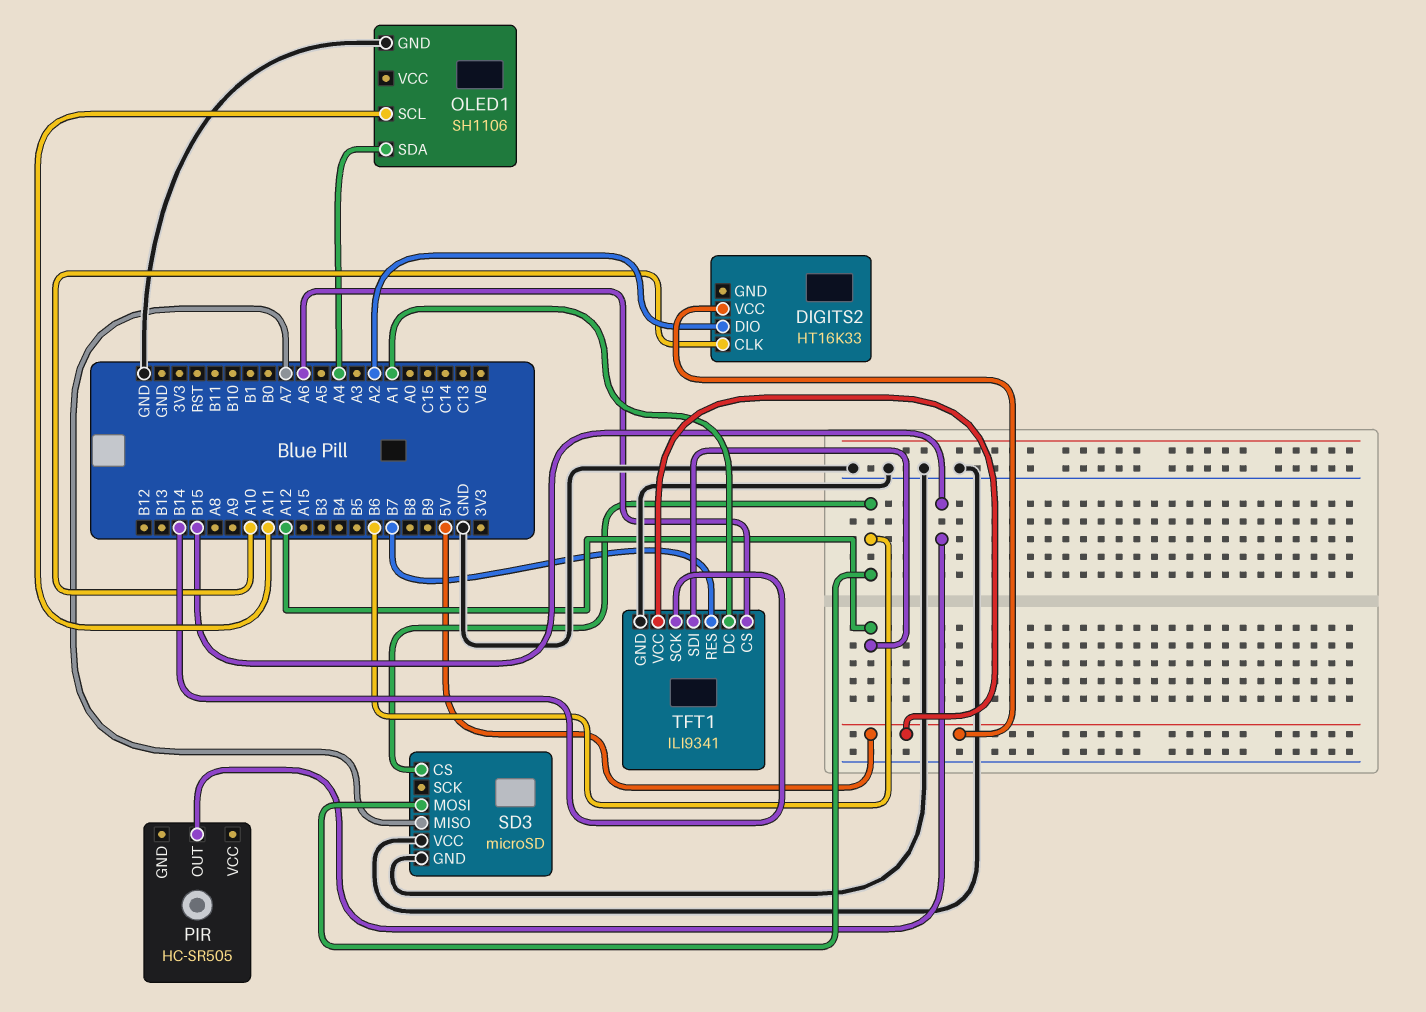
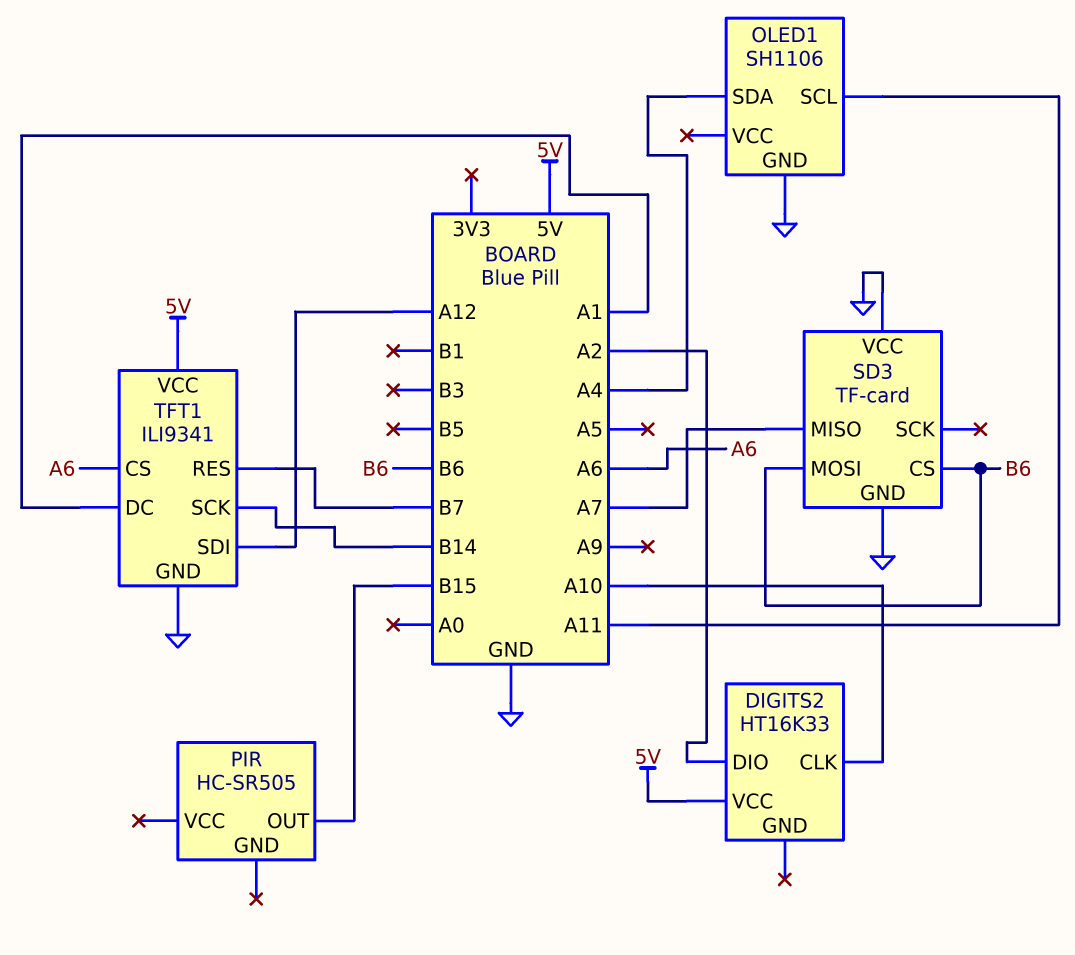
SD3: microSD -> TF-card

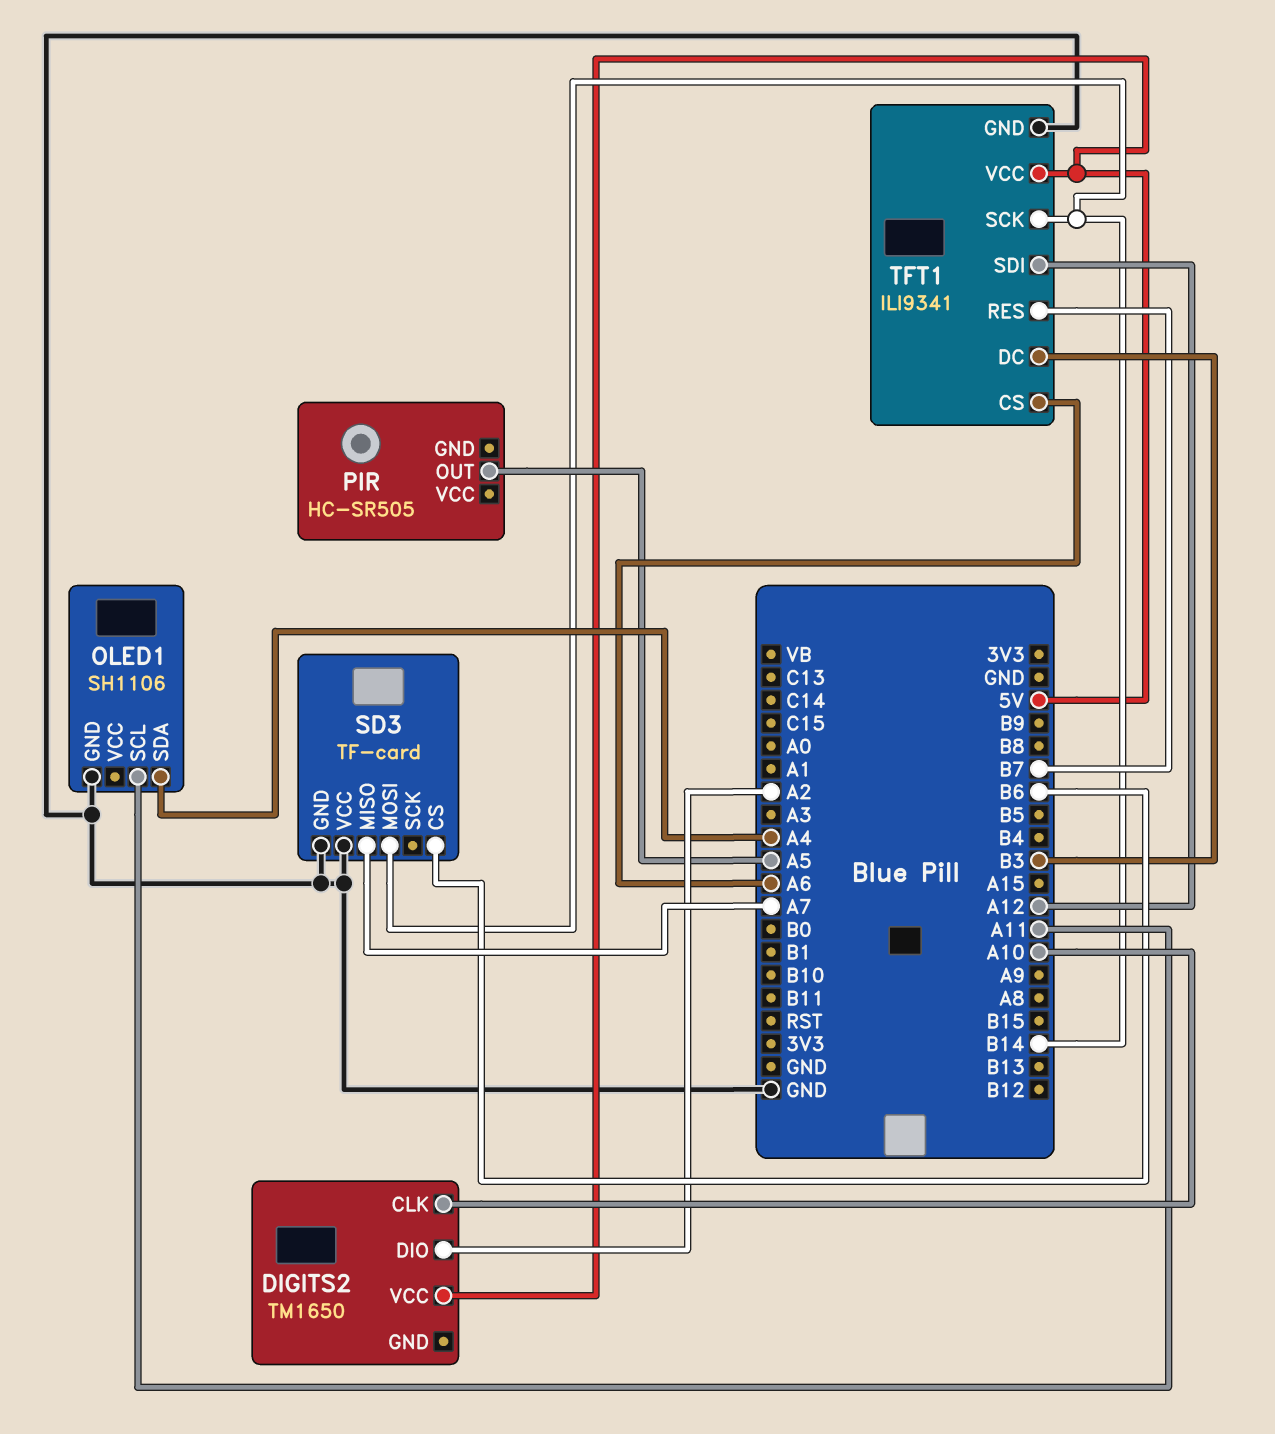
DIGITS2: HT16K33 -> TM1650
PIR pin OUT: B15 -> A5
SD3 pin MOSI: B6 -> B14
TFT1 pin DC: A1 -> B3

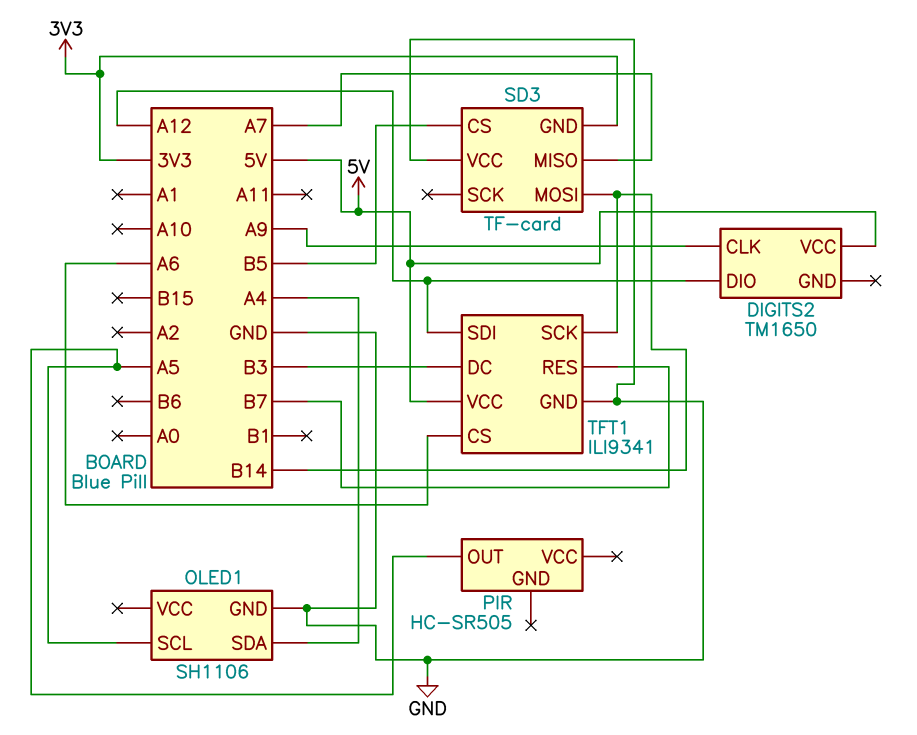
DIGITS2 pin CLK: A10 -> A9
DIGITS2 pin DIO: A2 -> A12
OLED1 pin SCL: A11 -> A5
SD3 pin CS: B6 -> B5
SD3 pin GND: GND -> 3V3

